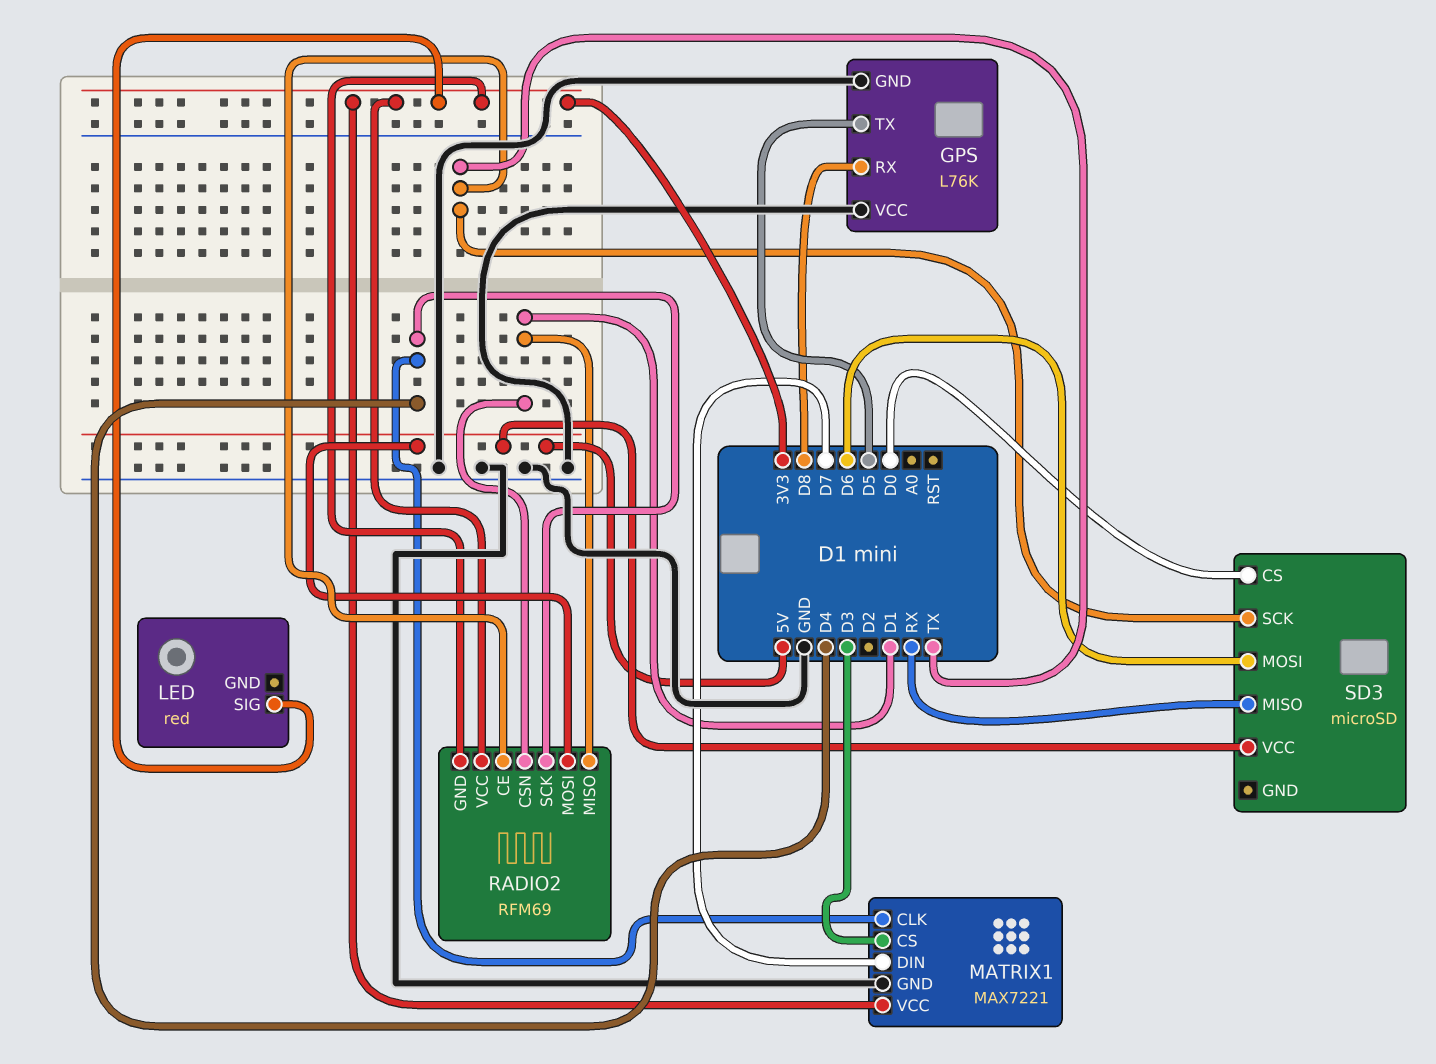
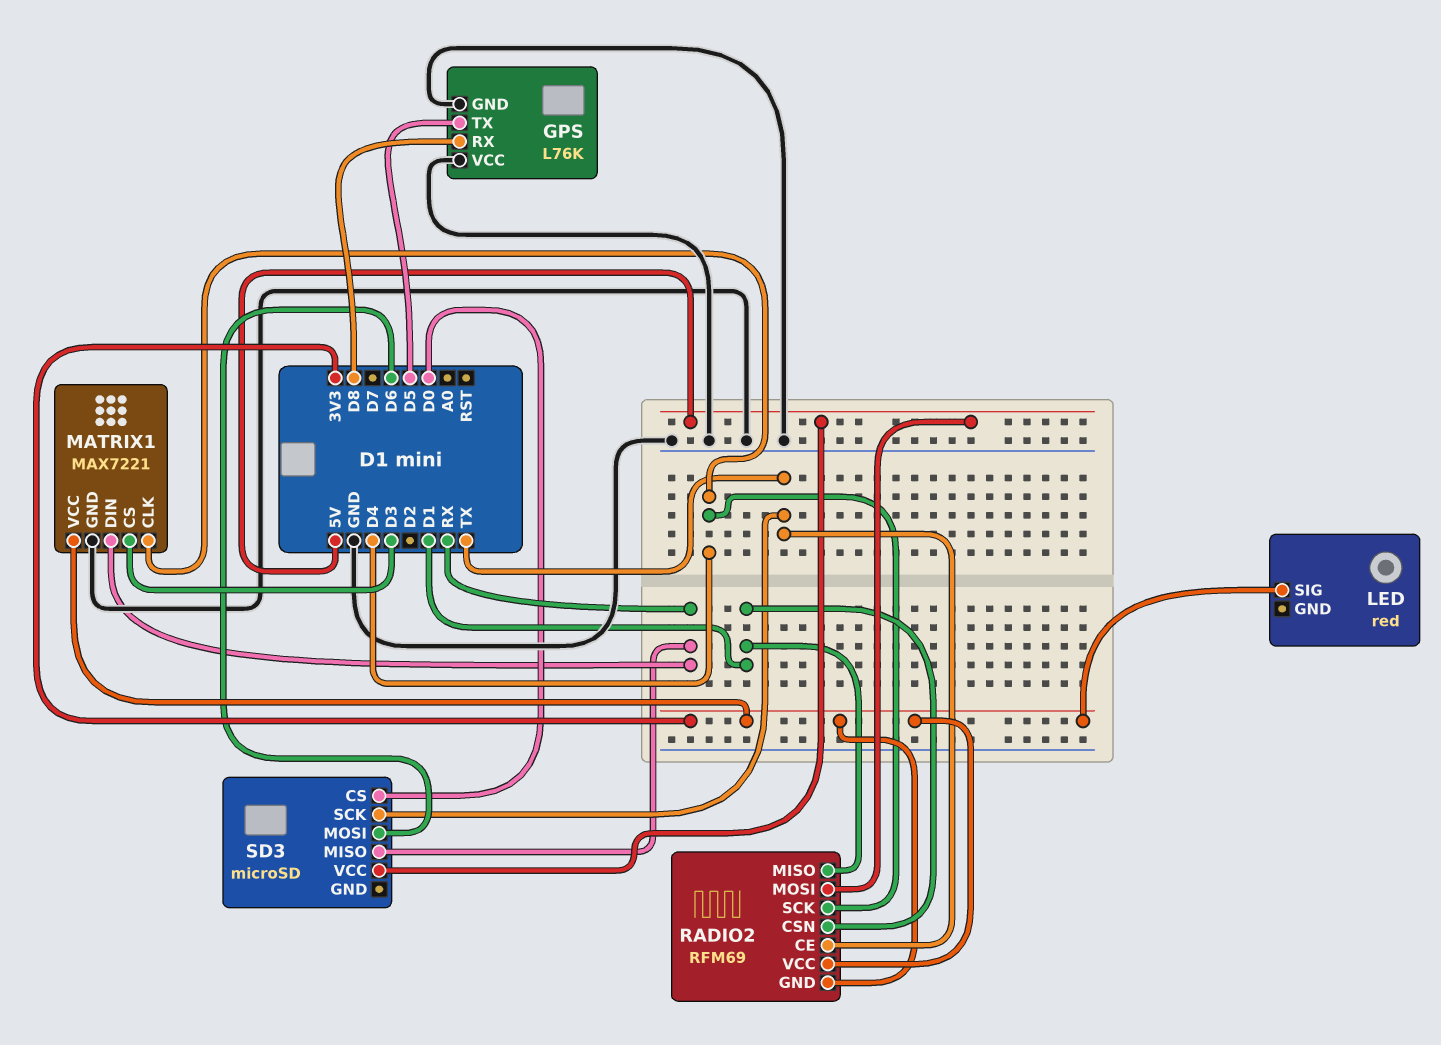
MATRIX1 pin DIN: D7 -> RX

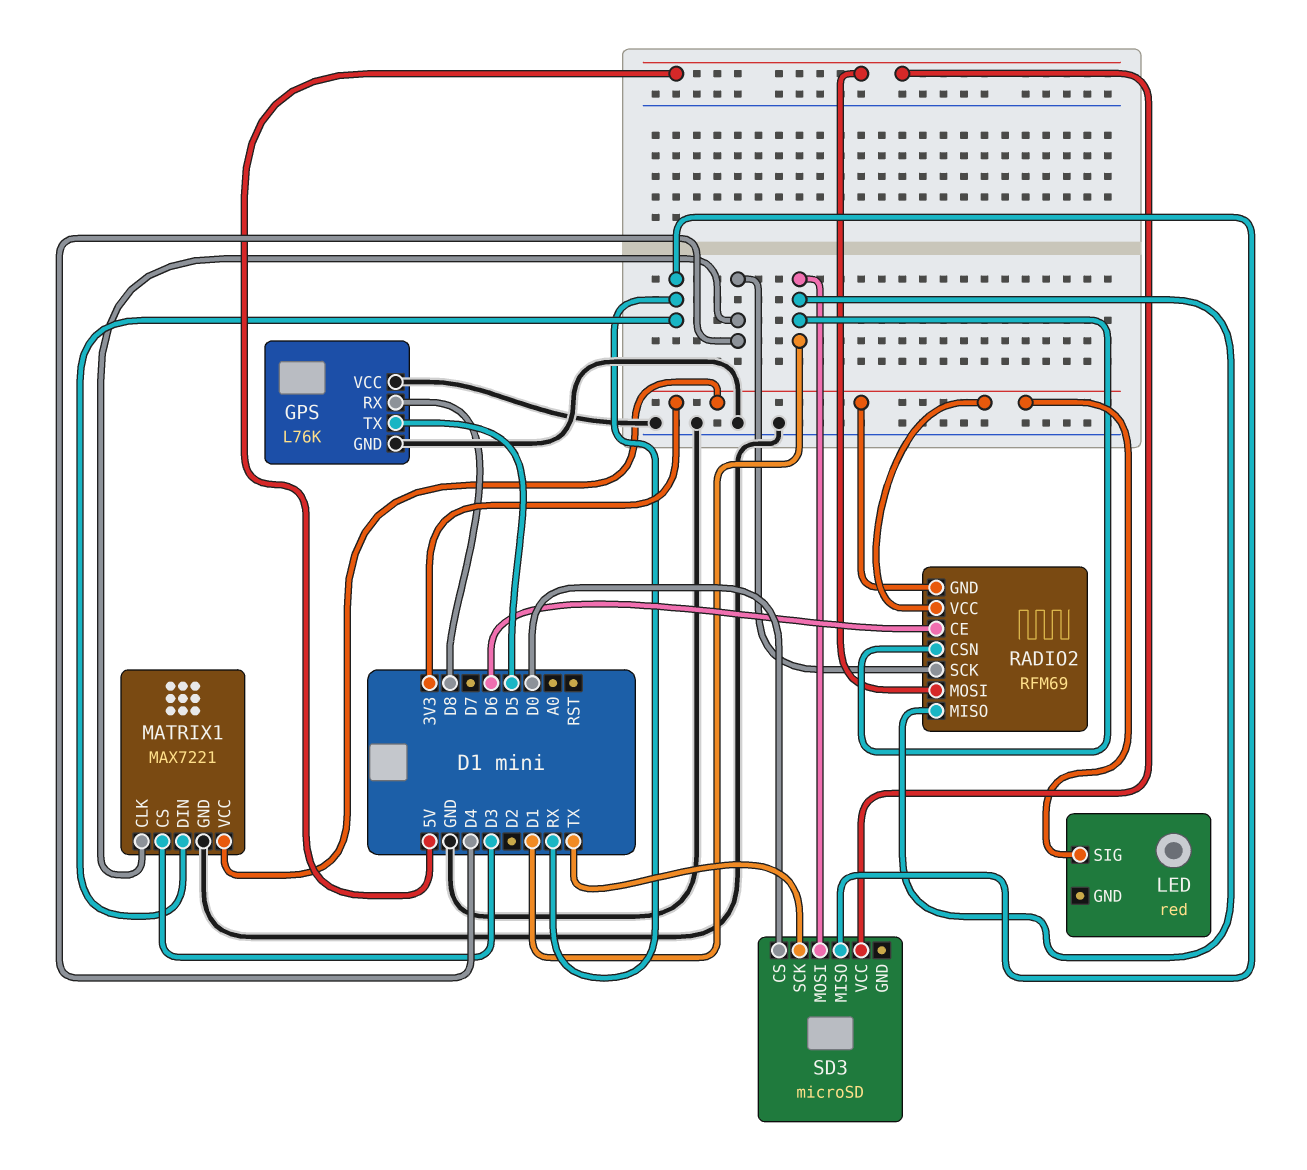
RADIO2 pin CE: TX -> D6
SD3 pin MOSI: D6 -> D1

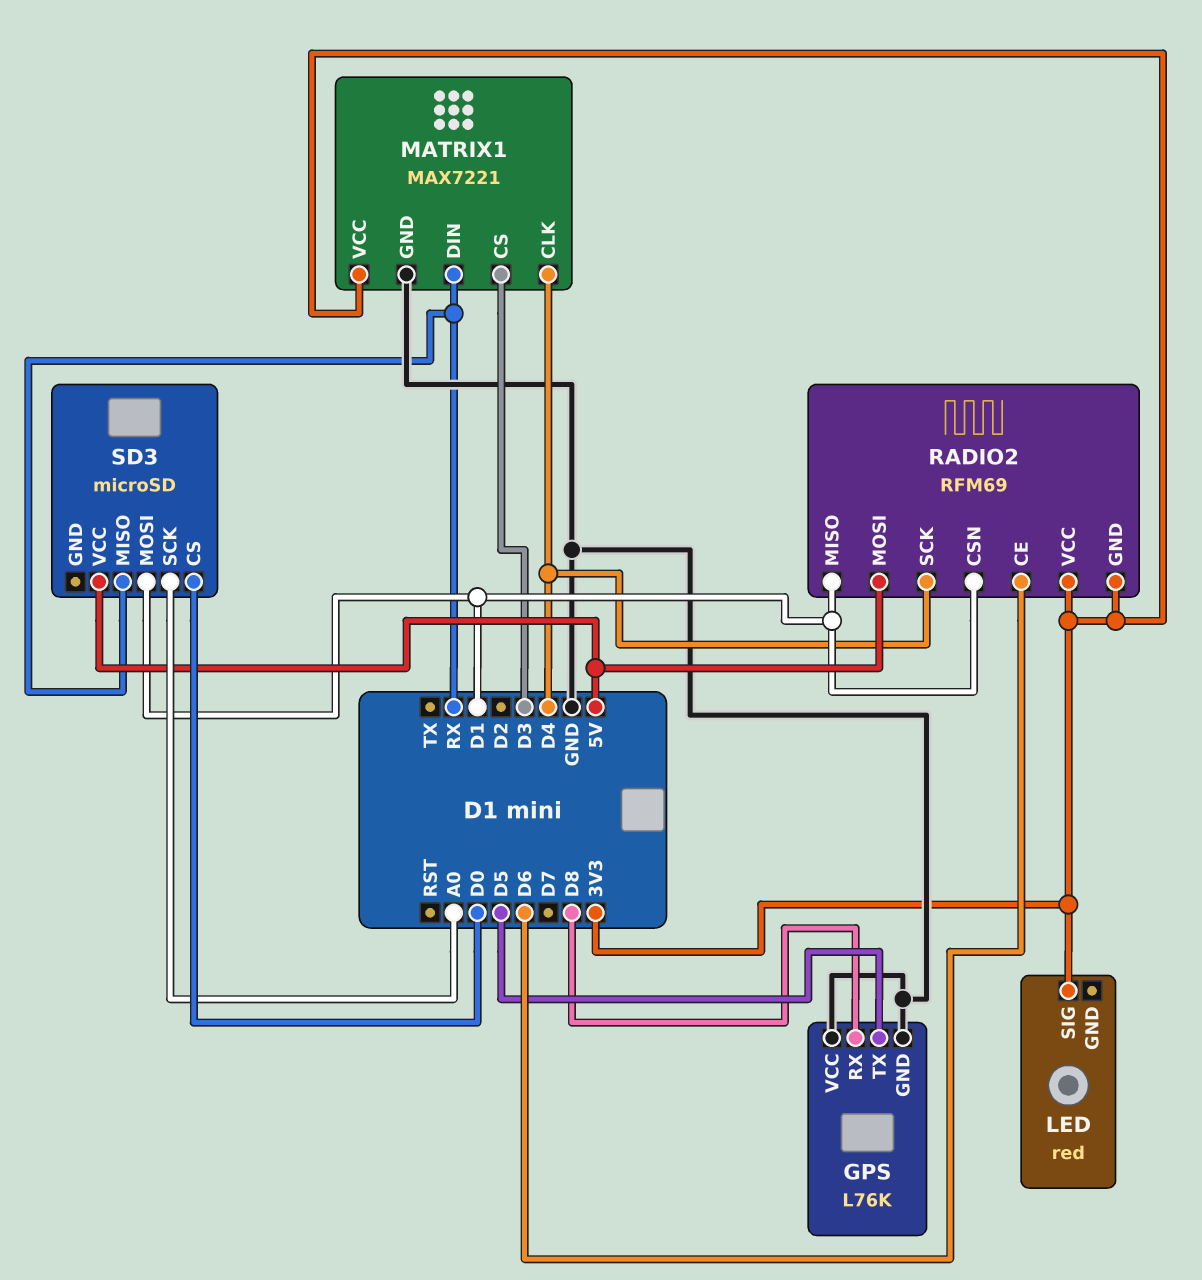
SD3 pin SCK: TX -> A0

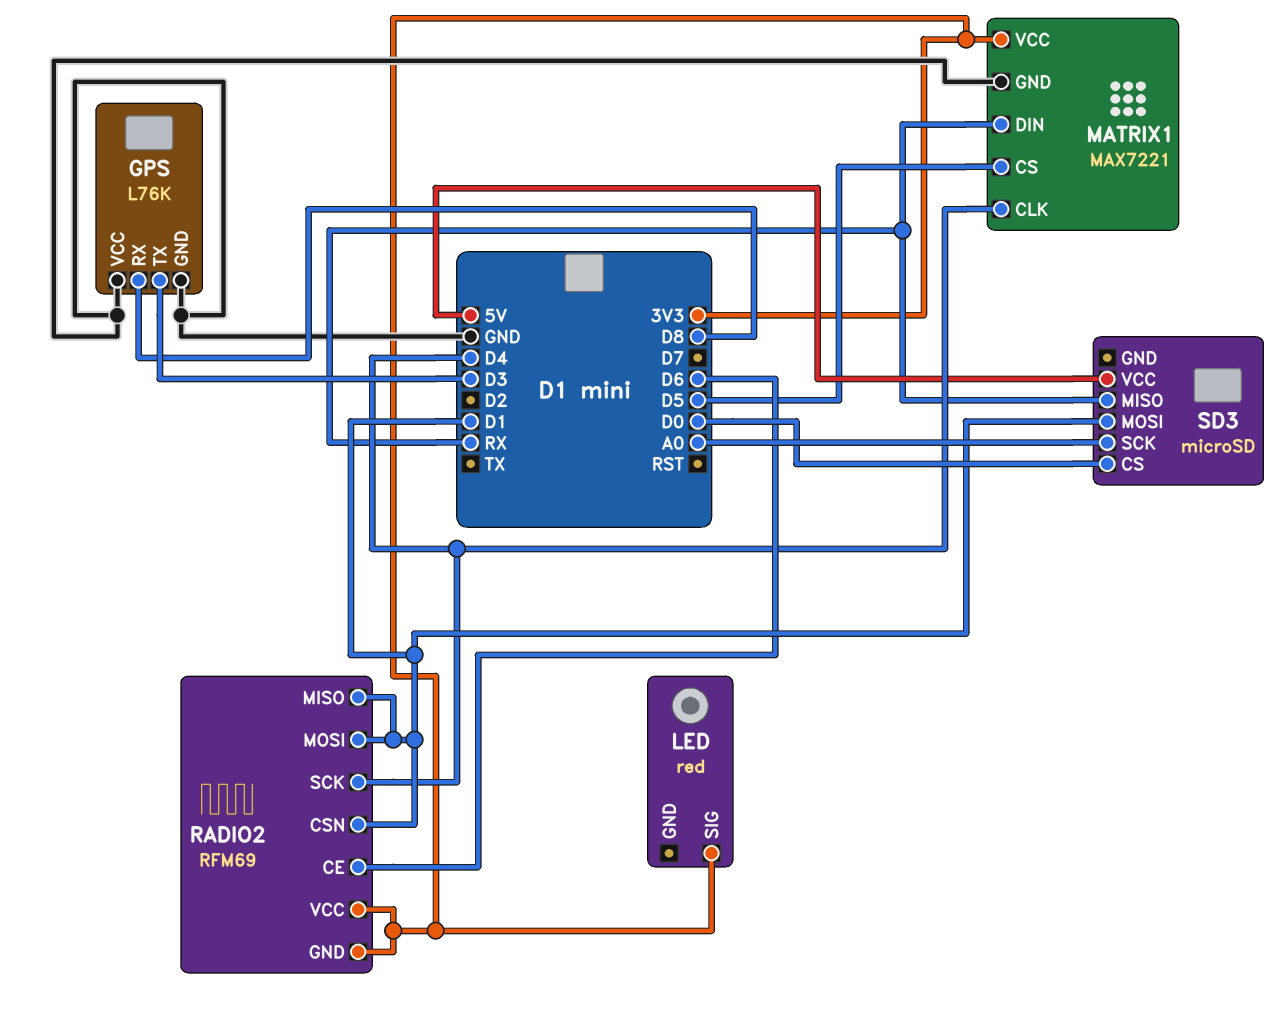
GPS pin TX: D5 -> D3
MATRIX1 pin CS: D3 -> D5
RADIO2 pin MOSI: 5V -> D1

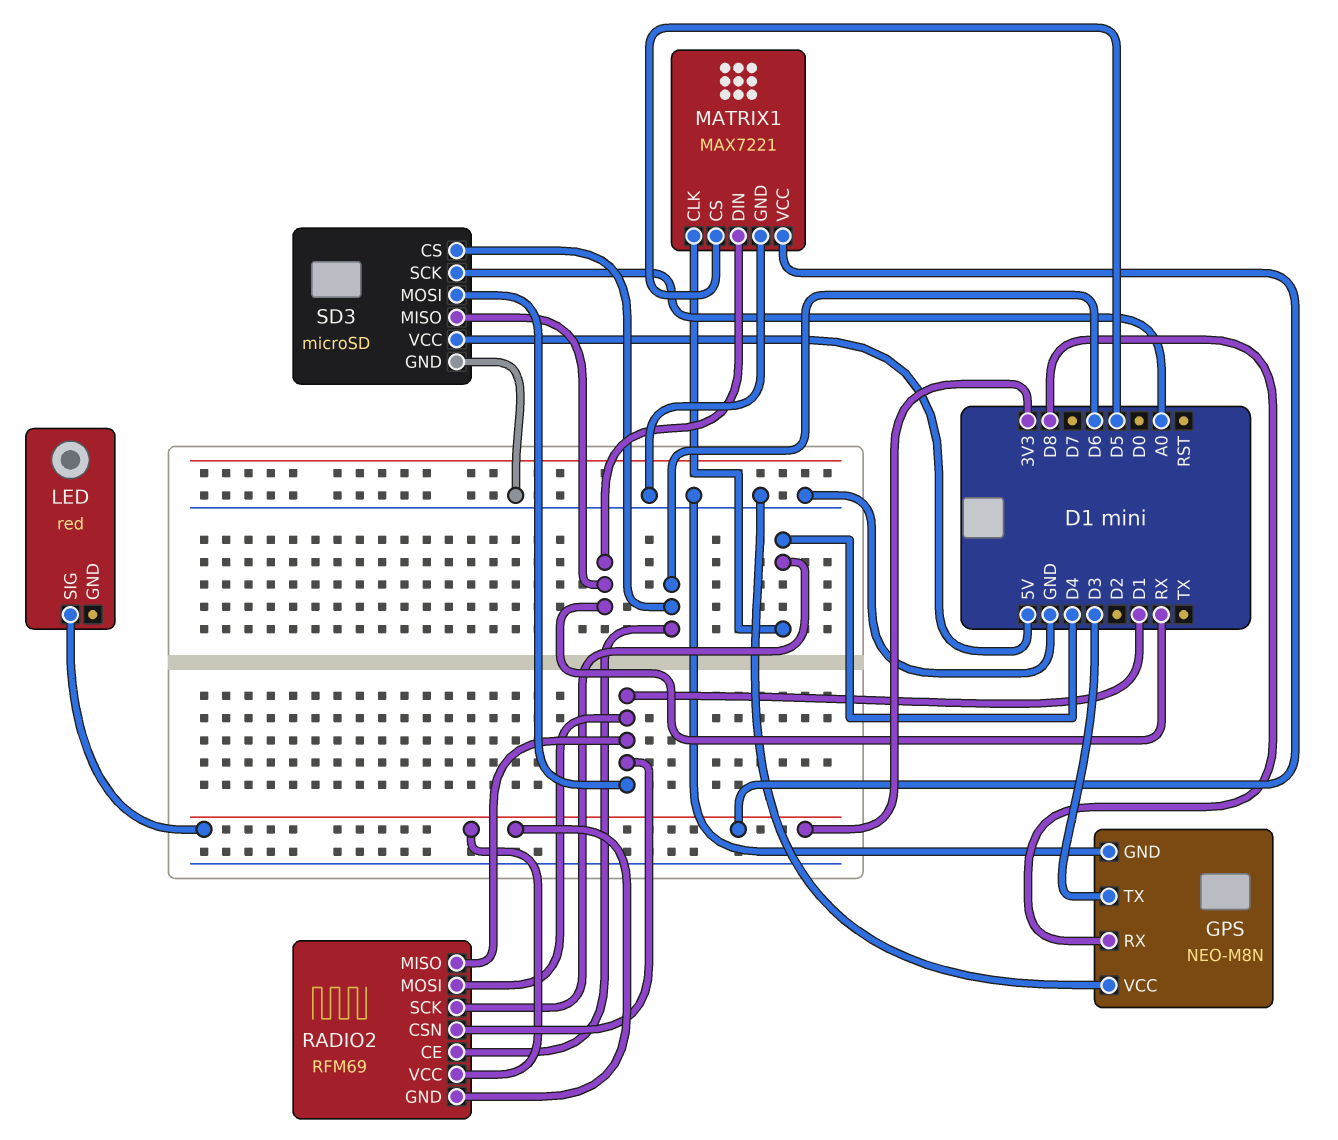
GPS: L76K -> NEO-M8N
SD3 pin CS: D0 -> D6
SD3 pin GND: none -> GND

